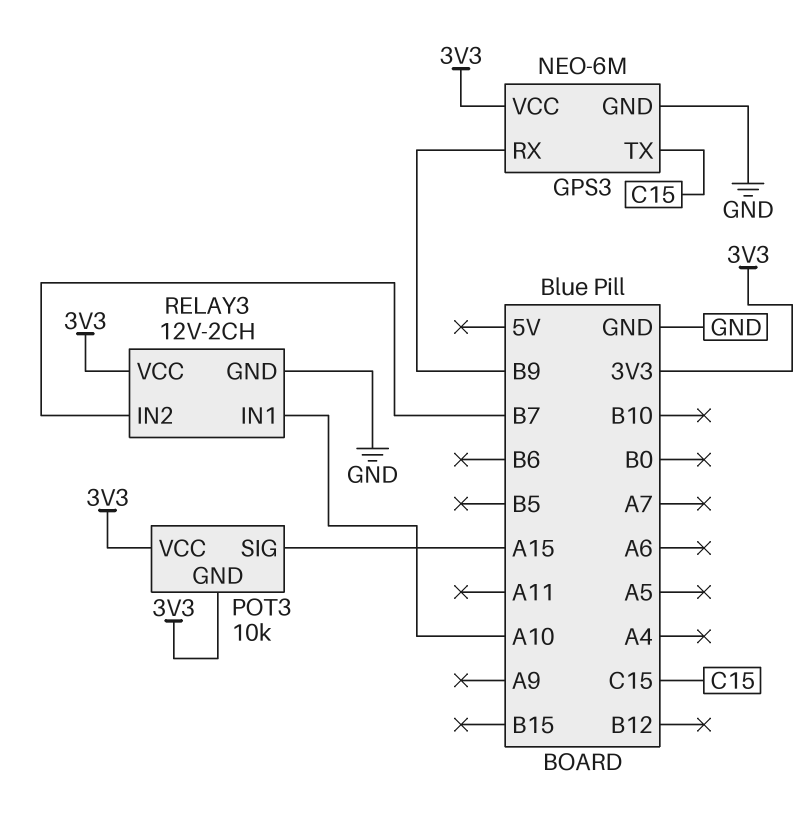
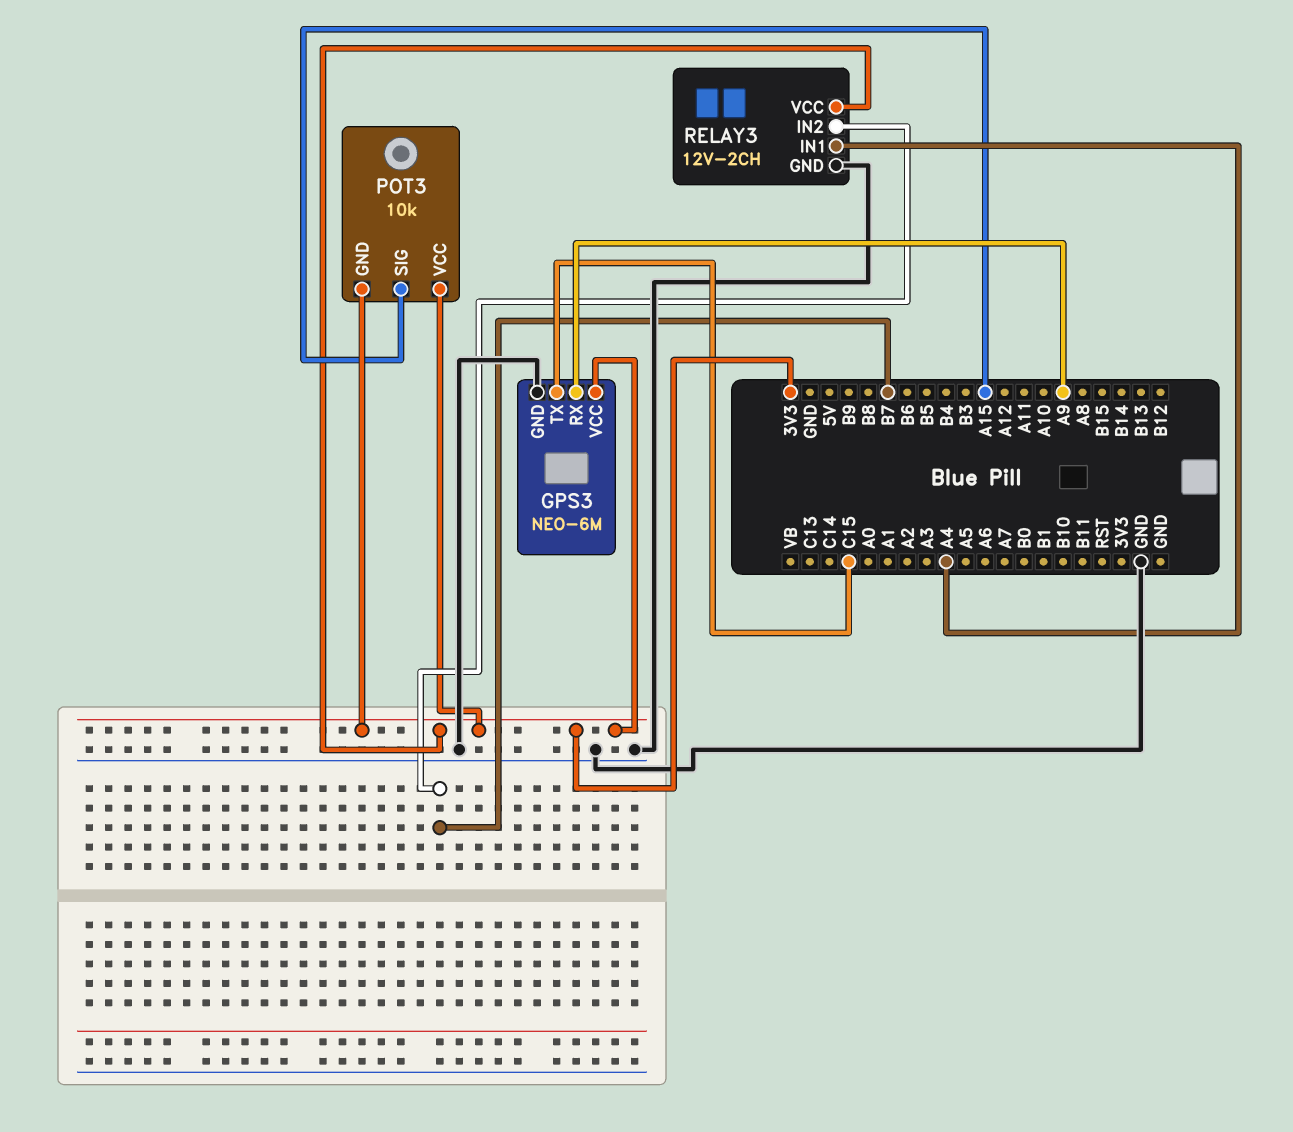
GPS3 pin RX: B9 -> A9
RELAY3 pin IN1: A10 -> A4

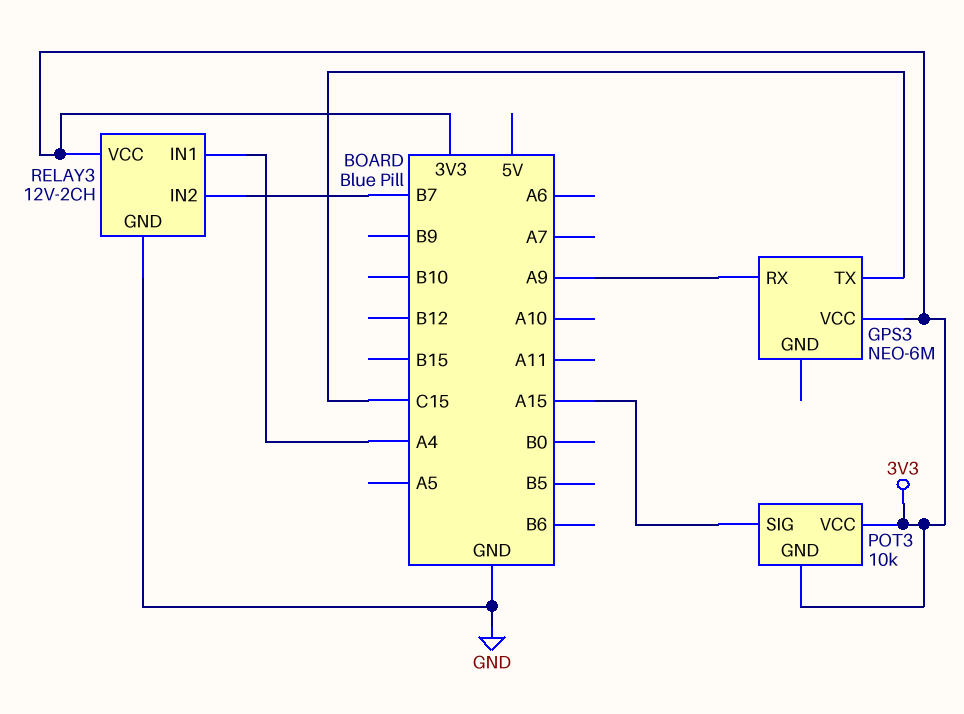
GPS3 pin GND: GND -> none

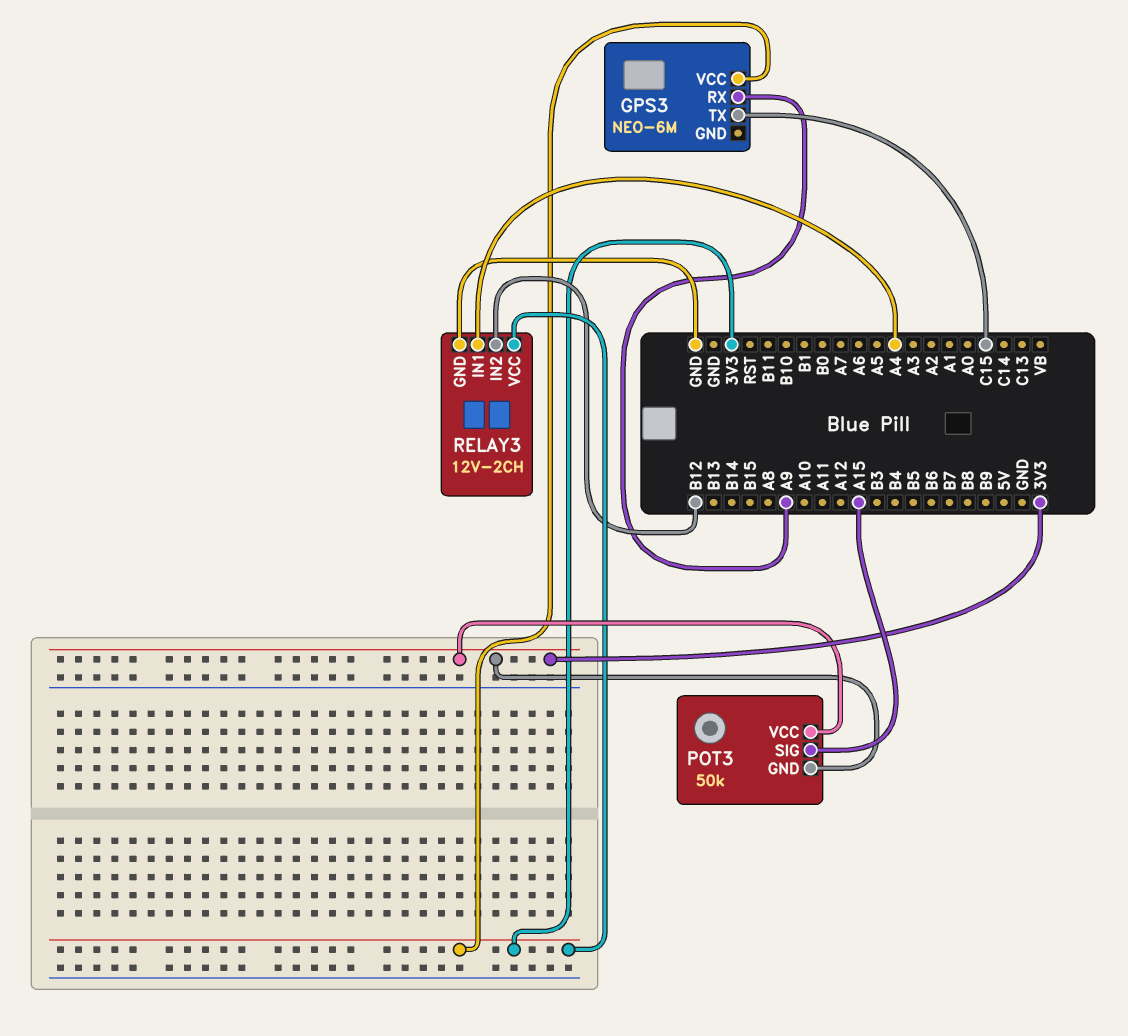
POT3: 10k -> 50k
RELAY3 pin IN2: B7 -> B12

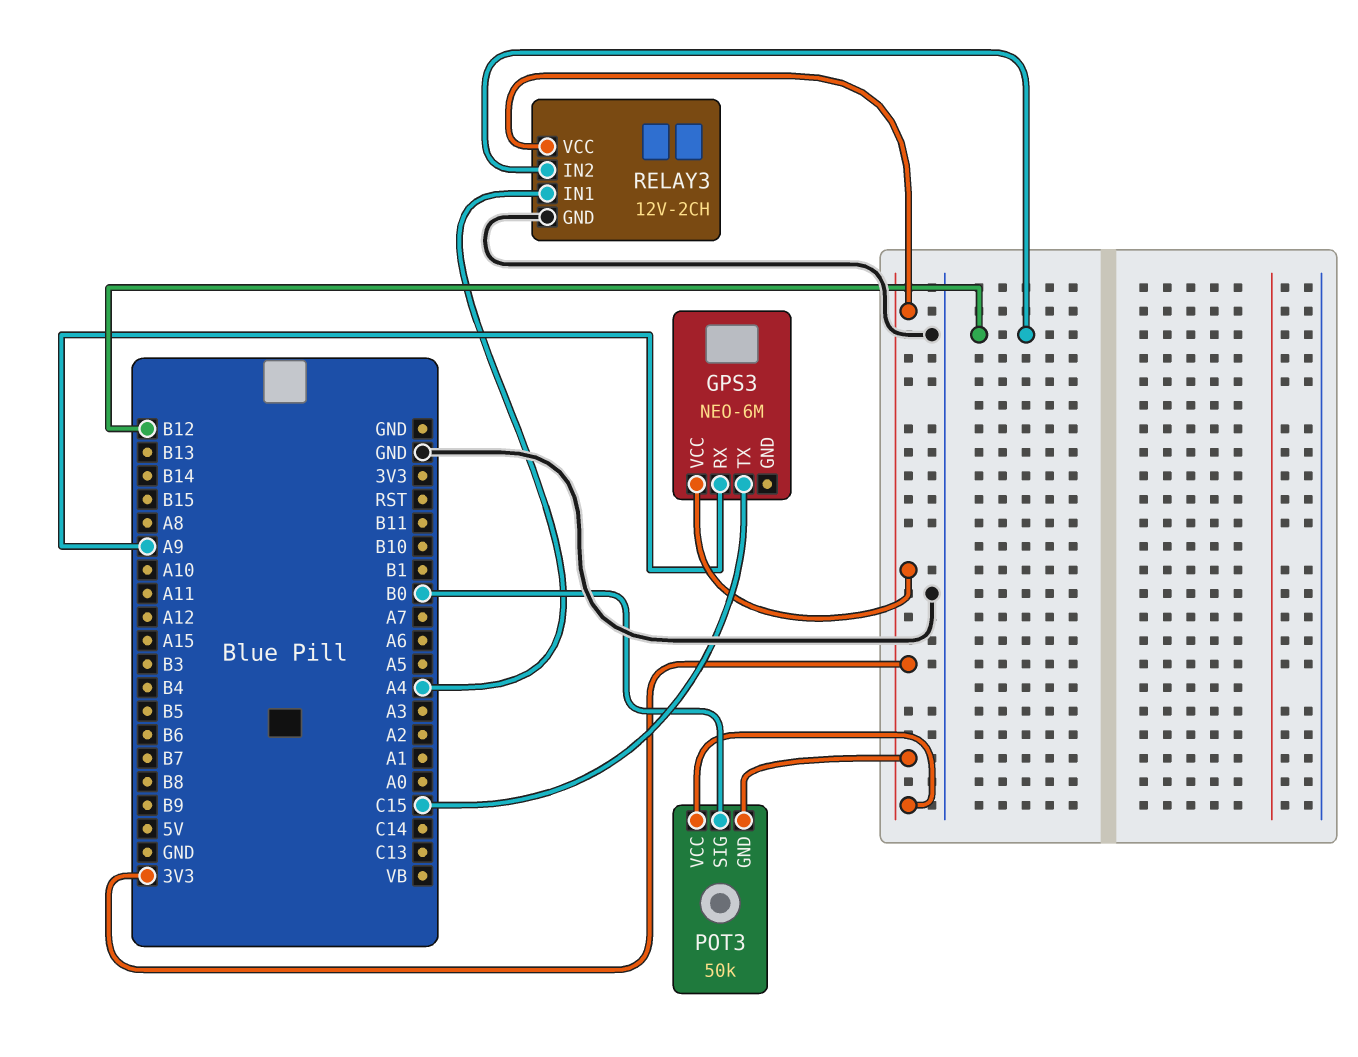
POT3 pin SIG: A15 -> B0

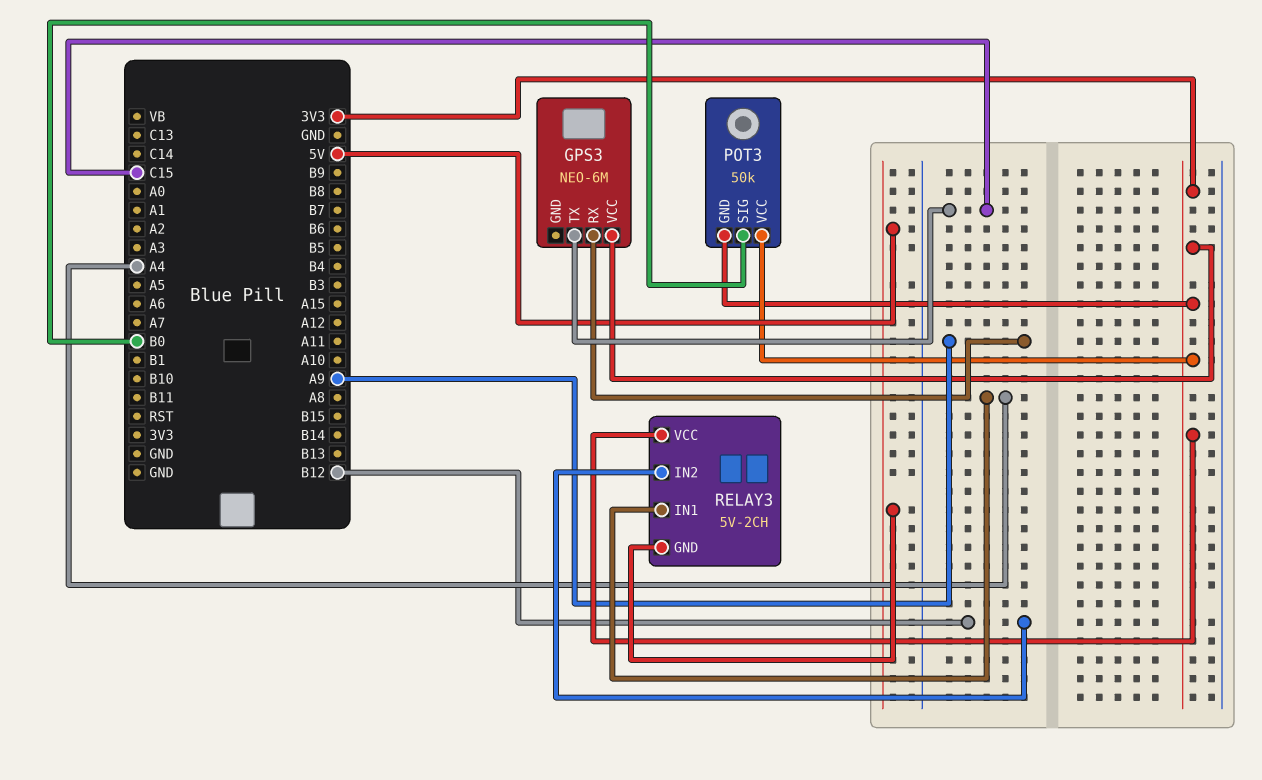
RELAY3: 12V-2CH -> 5V-2CH
RELAY3 pin GND: GND -> 5V

